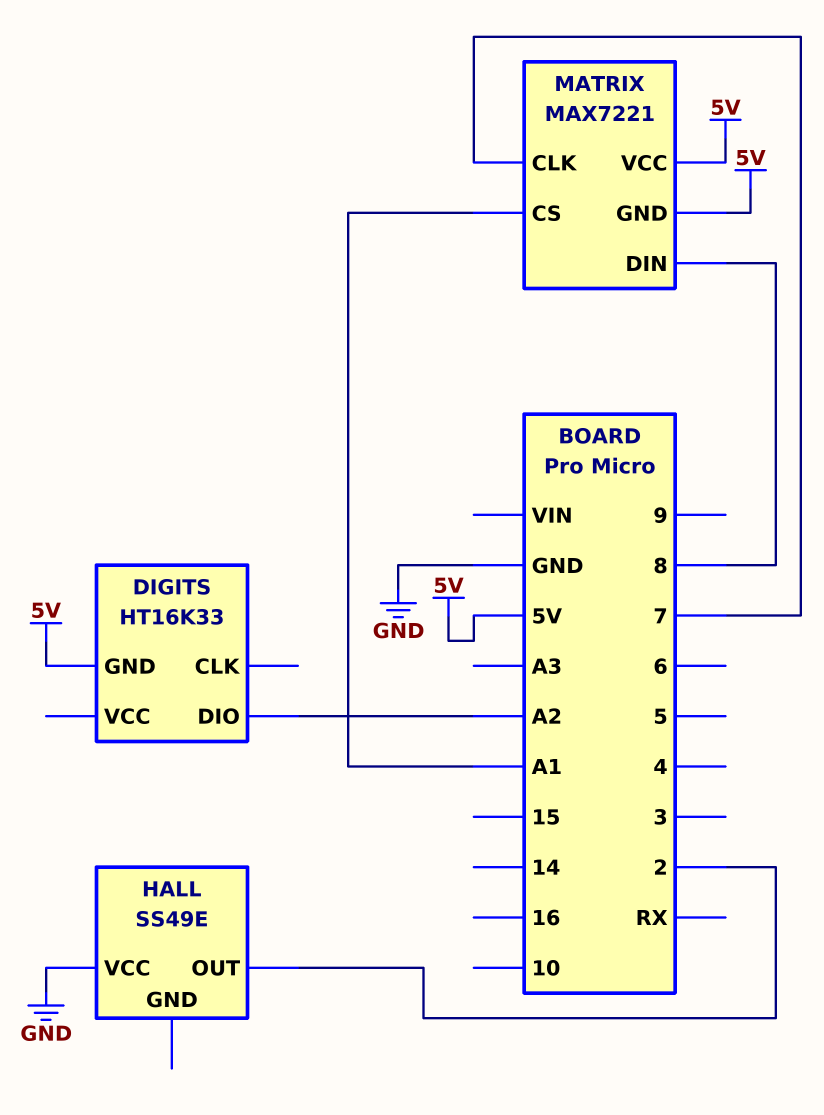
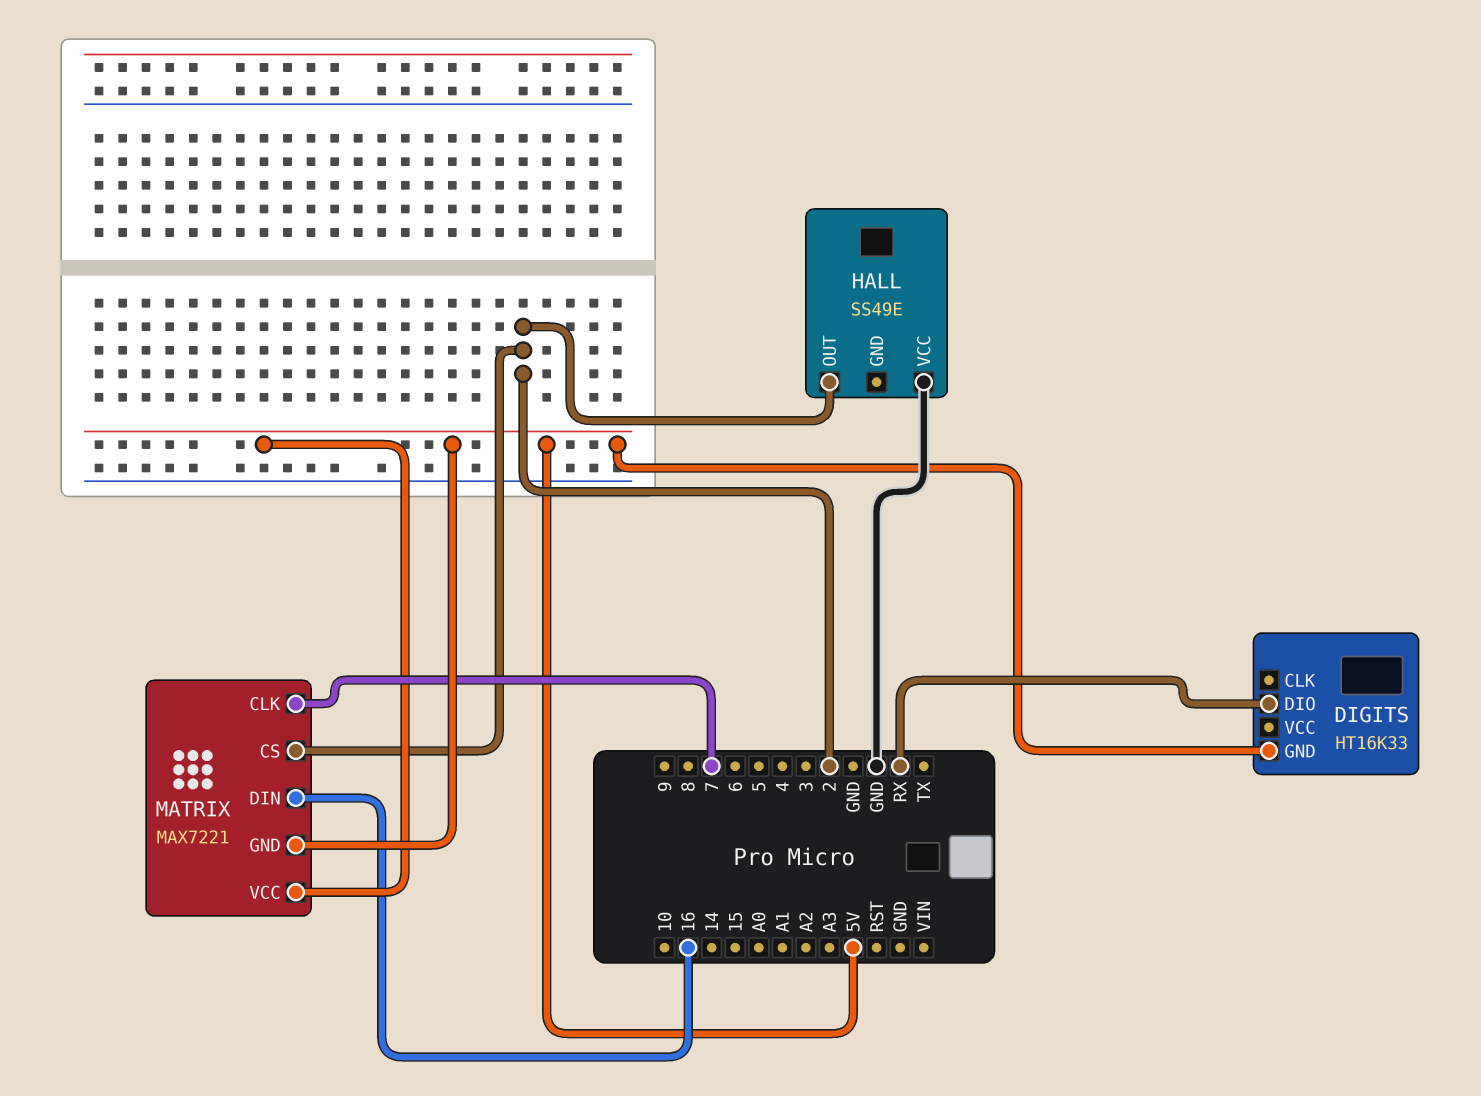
DIGITS pin DIO: A2 -> RX
MATRIX pin CS: A1 -> 2
MATRIX pin DIN: 8 -> 16

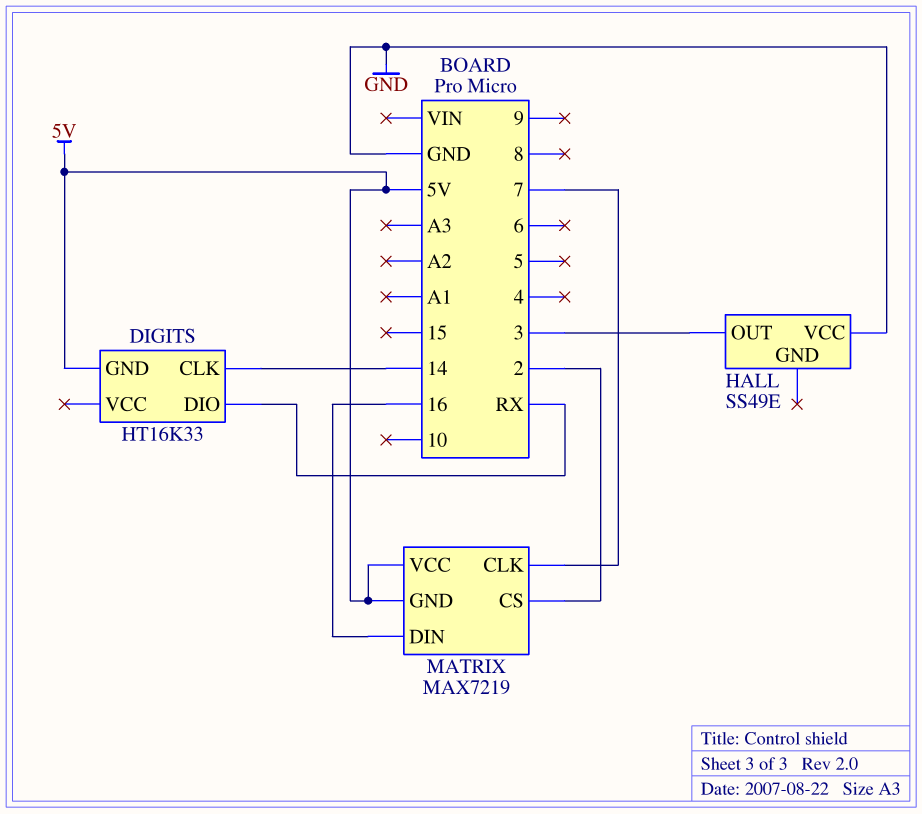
DIGITS pin CLK: none -> 14
HALL pin OUT: 2 -> 3
MATRIX: MAX7221 -> MAX7219

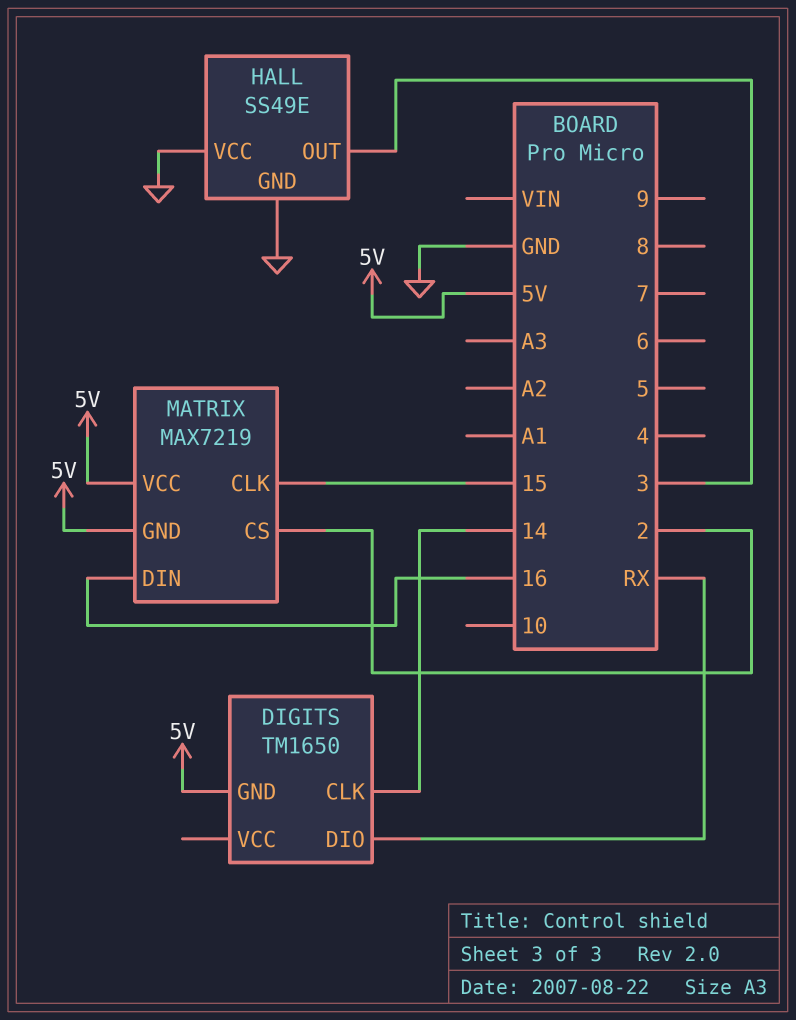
DIGITS: HT16K33 -> TM1650
HALL pin GND: none -> GND
MATRIX pin CLK: 7 -> 15

